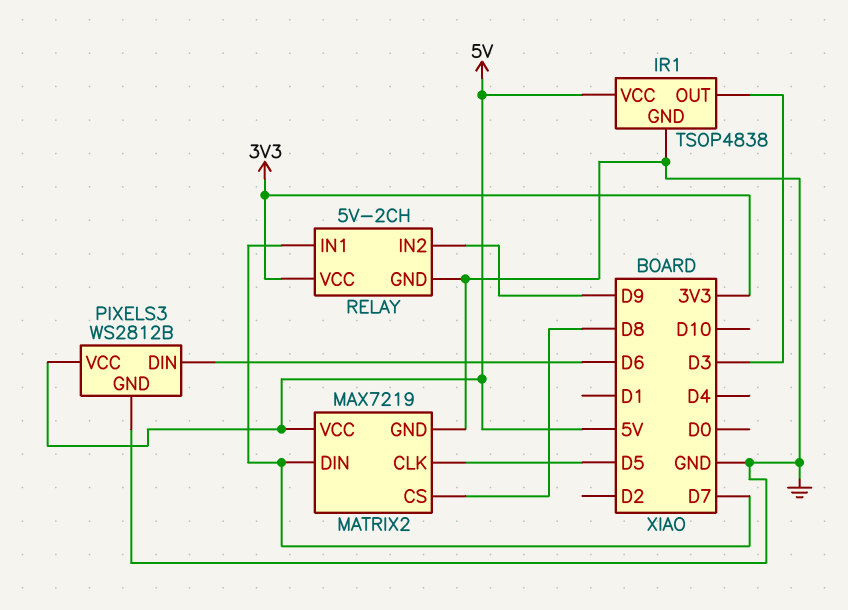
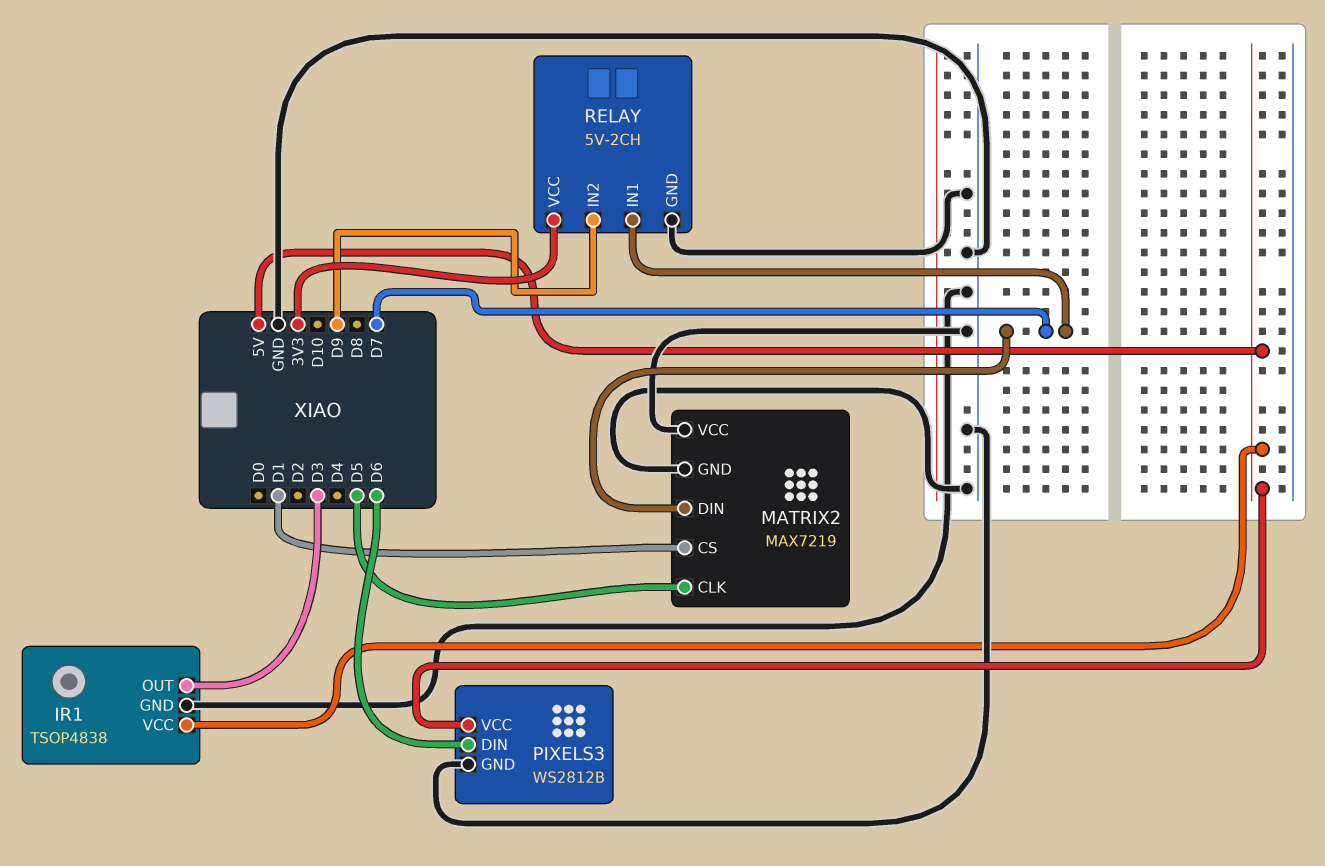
MATRIX2 pin CS: D8 -> D1
MATRIX2 pin VCC: 5V -> GND

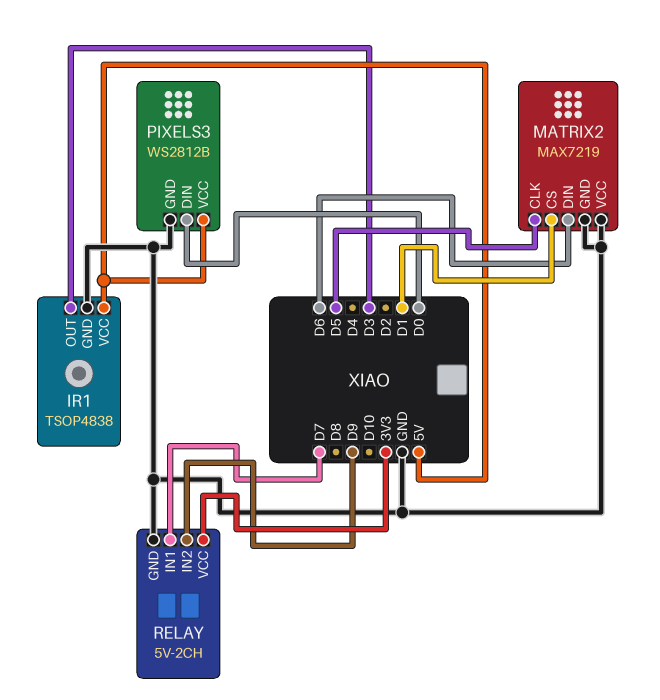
MATRIX2 pin DIN: D7 -> D6
PIXELS3 pin DIN: D6 -> D0

